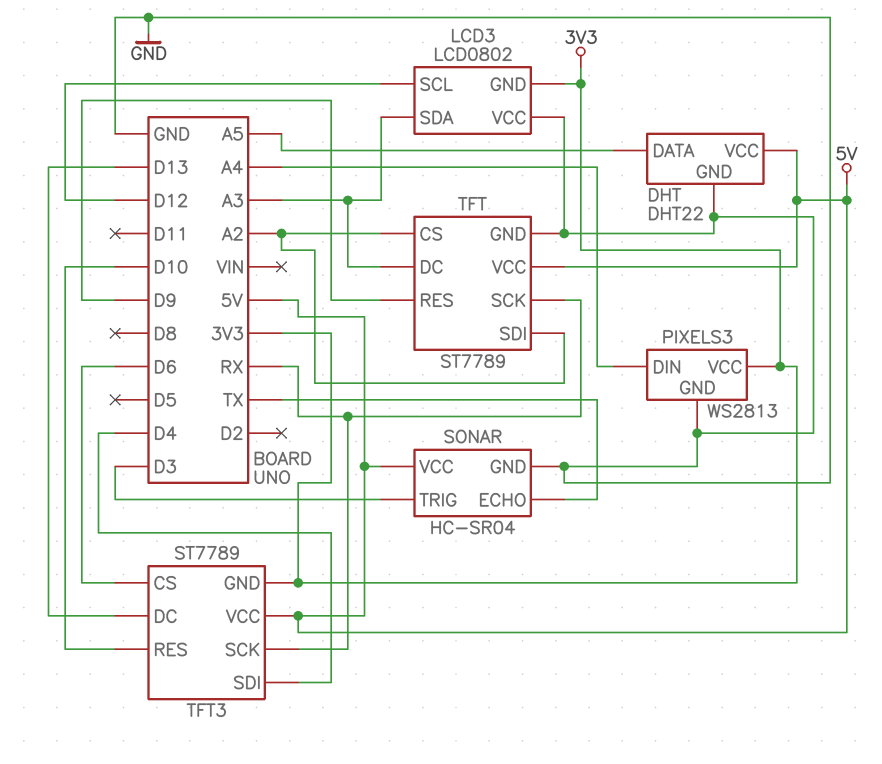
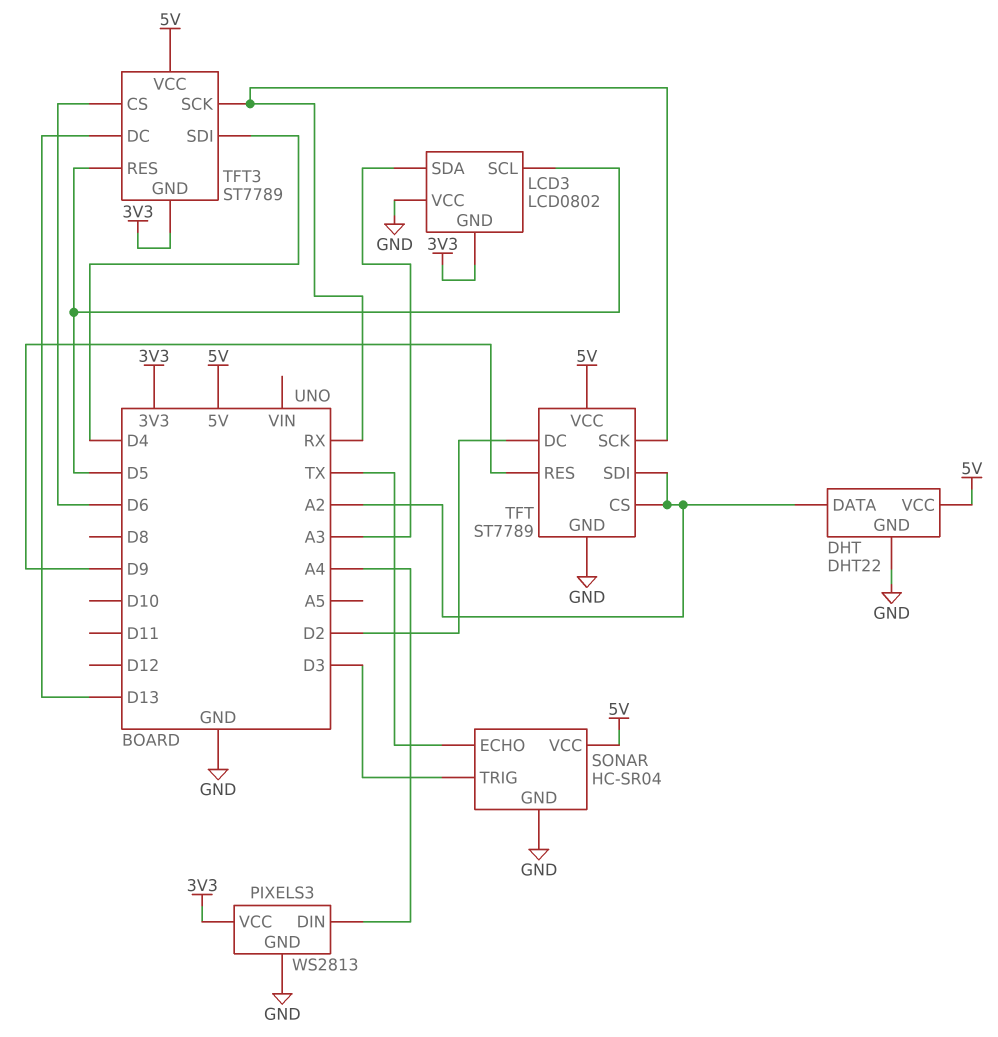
DHT pin DATA: A5 -> A2
LCD3 pin SCL: D12 -> D5
TFT pin DC: A3 -> D2
TFT3 pin RES: D10 -> D5

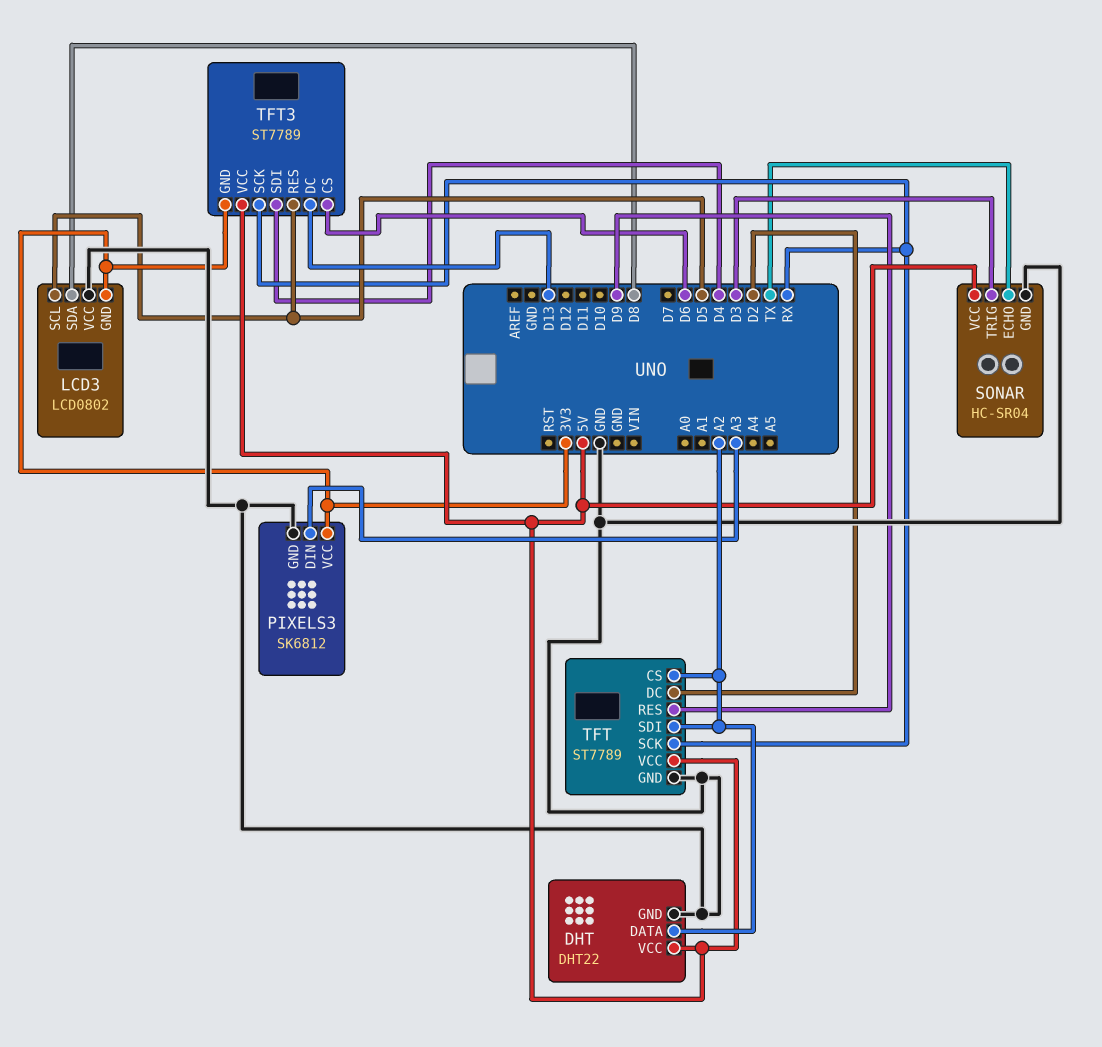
LCD3 pin SDA: A3 -> D8
PIXELS3: WS2813 -> SK6812
PIXELS3 pin DIN: A4 -> A3

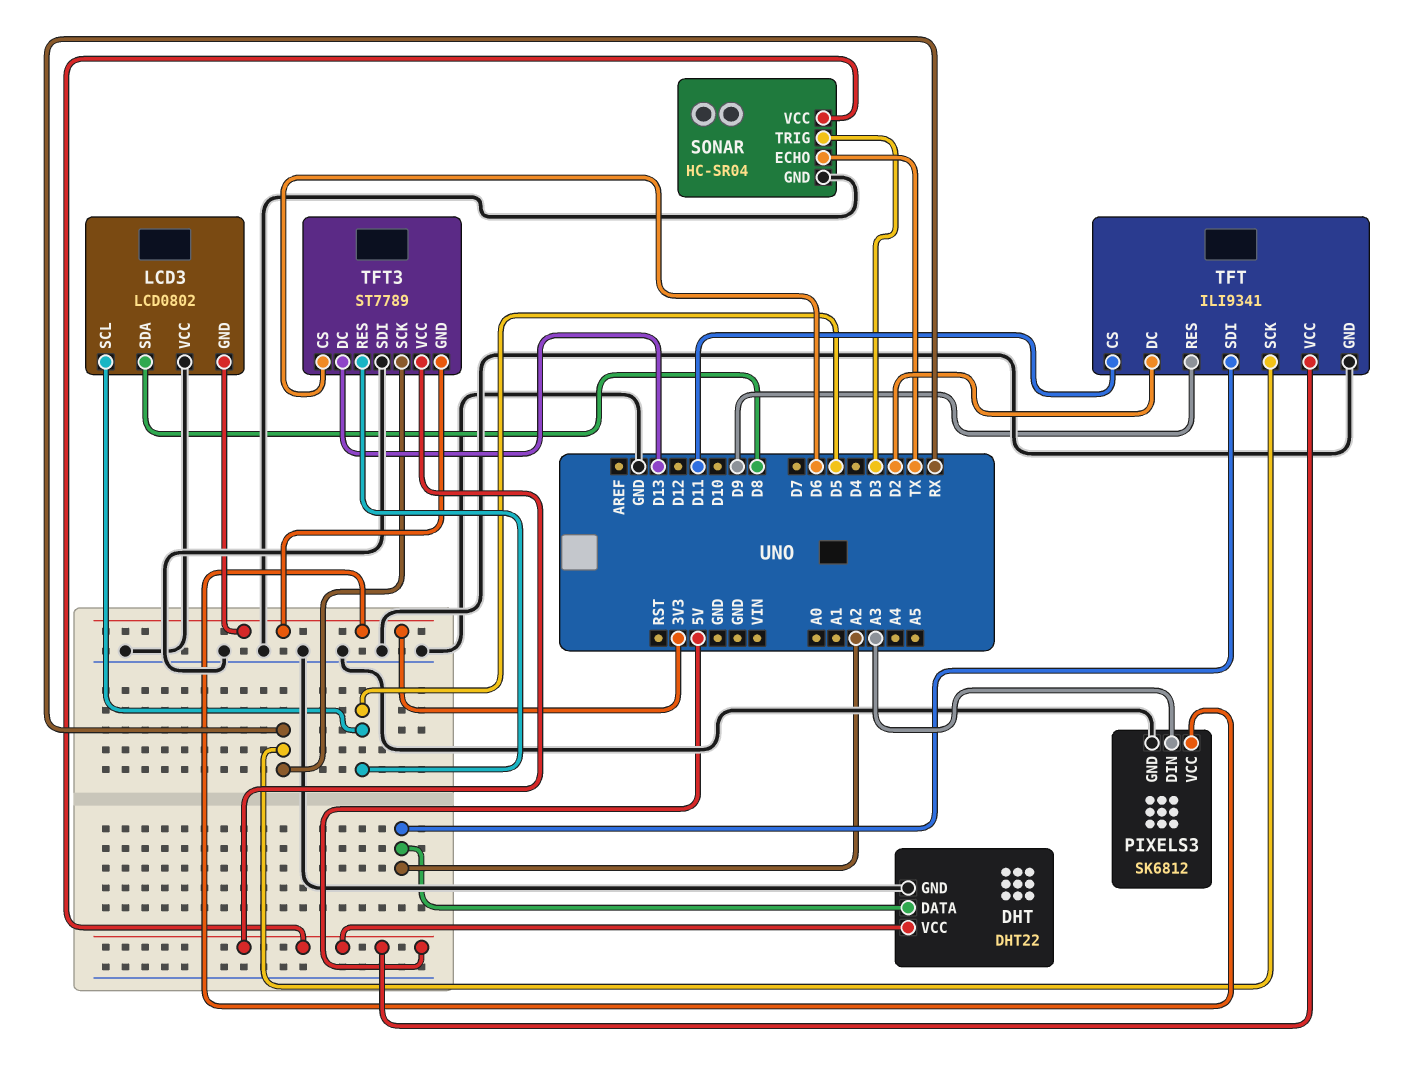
TFT: ST7789 -> ILI9341
TFT pin CS: A2 -> D11
TFT3 pin SDI: D4 -> GND

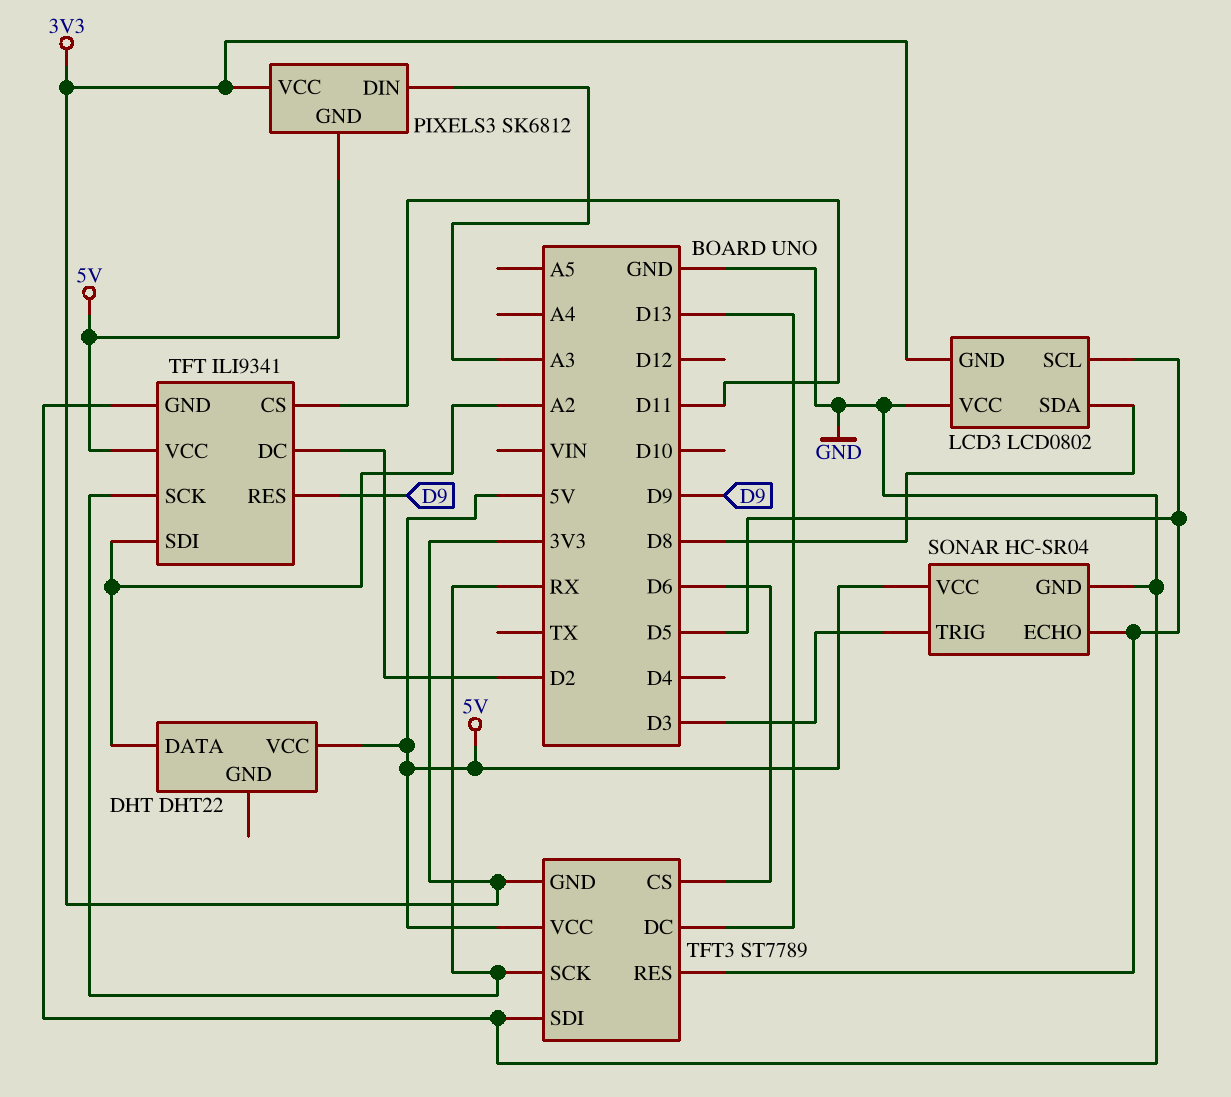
DHT pin GND: GND -> none
PIXELS3 pin GND: GND -> 5V
SONAR pin ECHO: TX -> D5

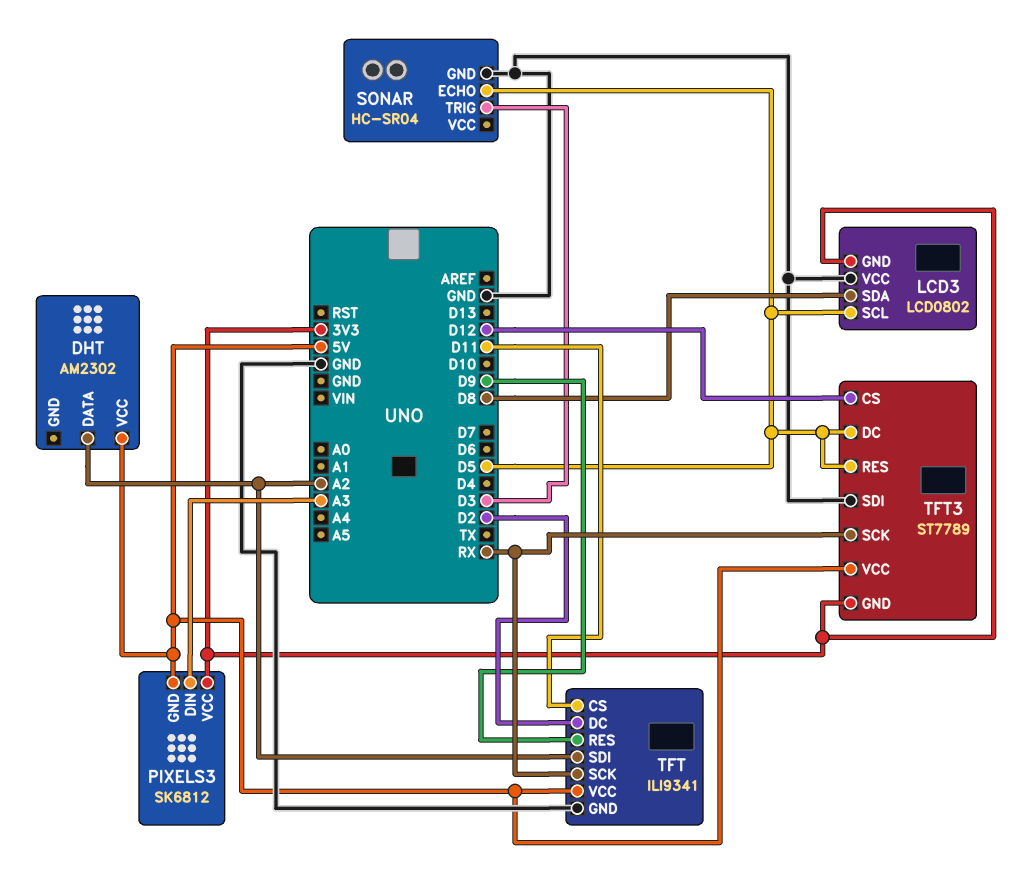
DHT: DHT22 -> AM2302
SONAR pin VCC: 5V -> none
TFT3 pin CS: D6 -> D12
TFT3 pin DC: D13 -> D5

